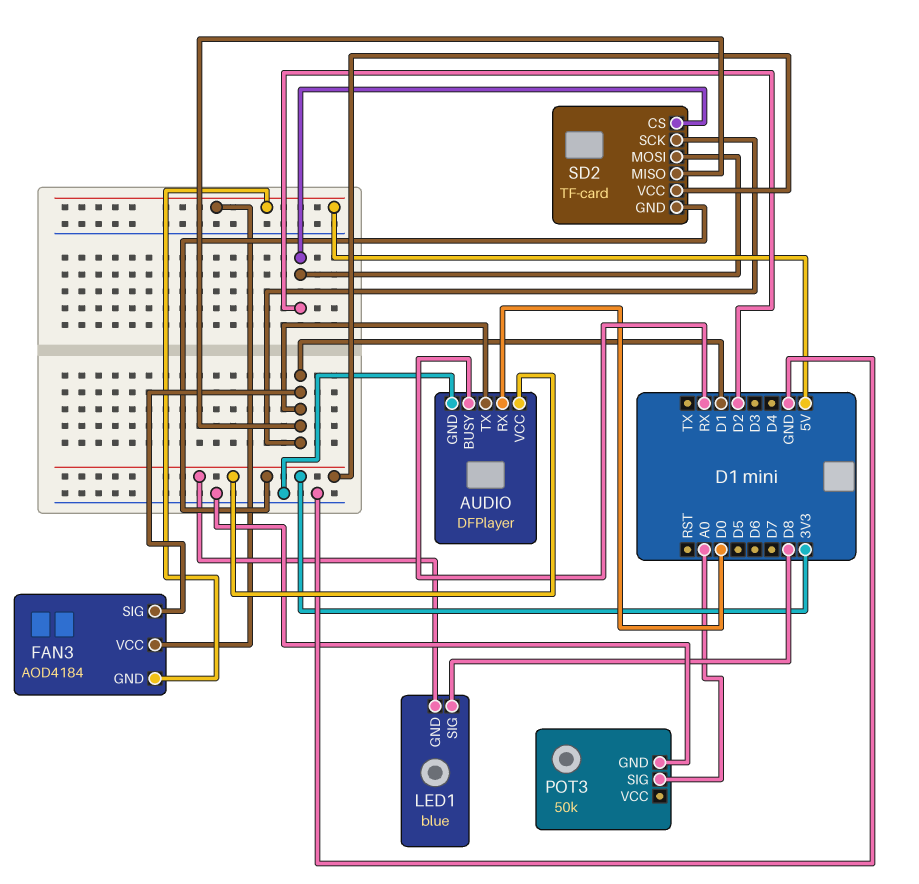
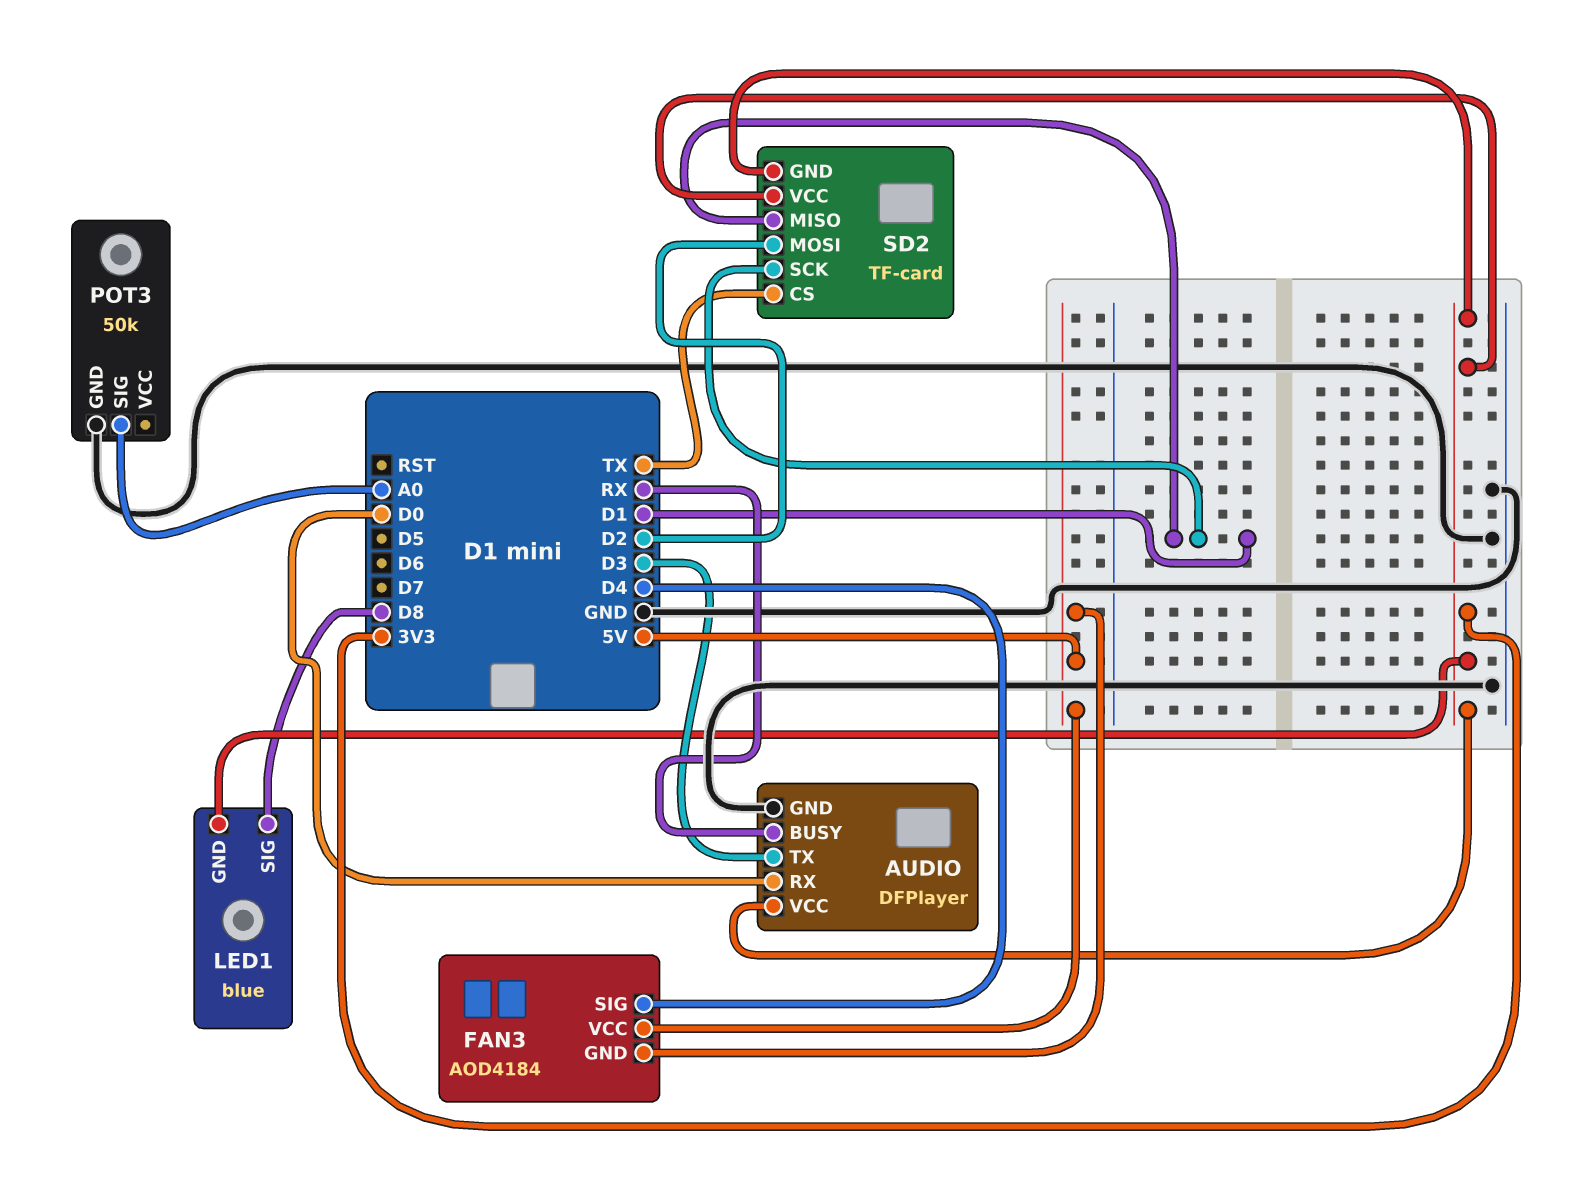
AUDIO pin TX: D1 -> D3
FAN3 pin SIG: D1 -> D4
SD2 pin CS: D2 -> TX

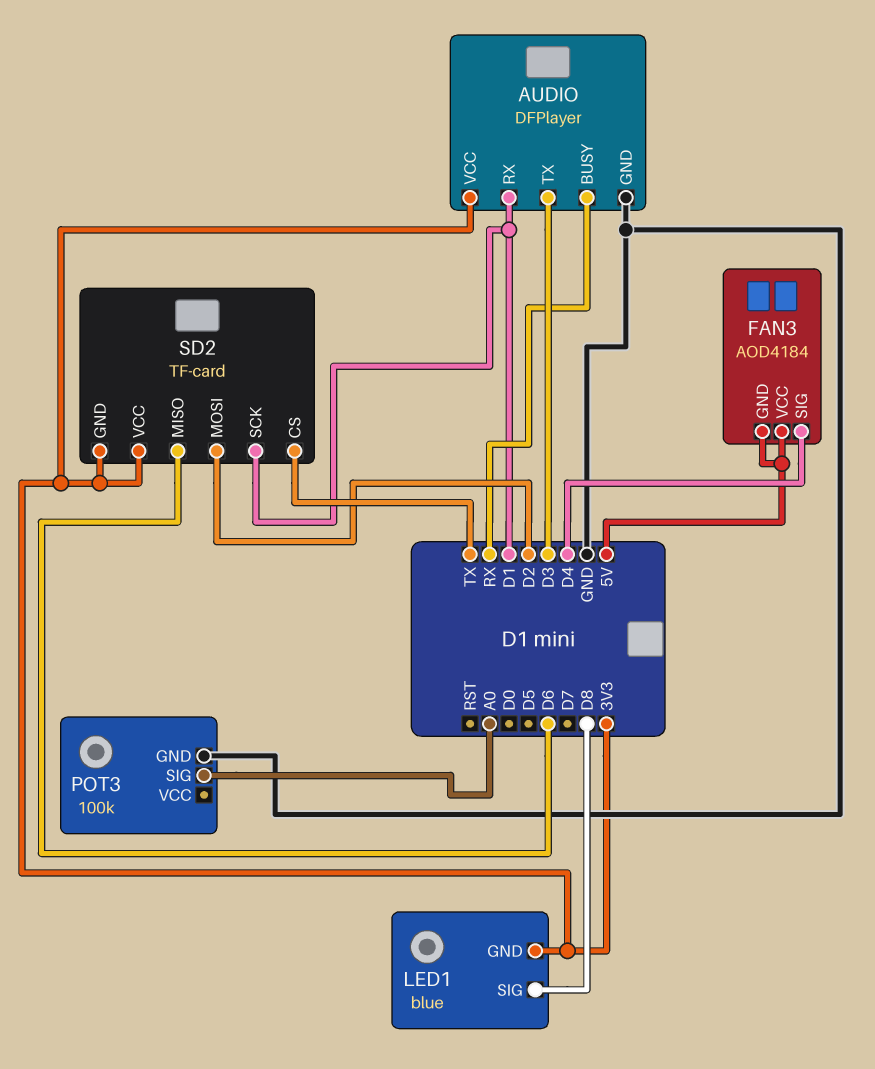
AUDIO pin RX: D0 -> D1
POT3: 50k -> 100k
SD2 pin MISO: D1 -> D6

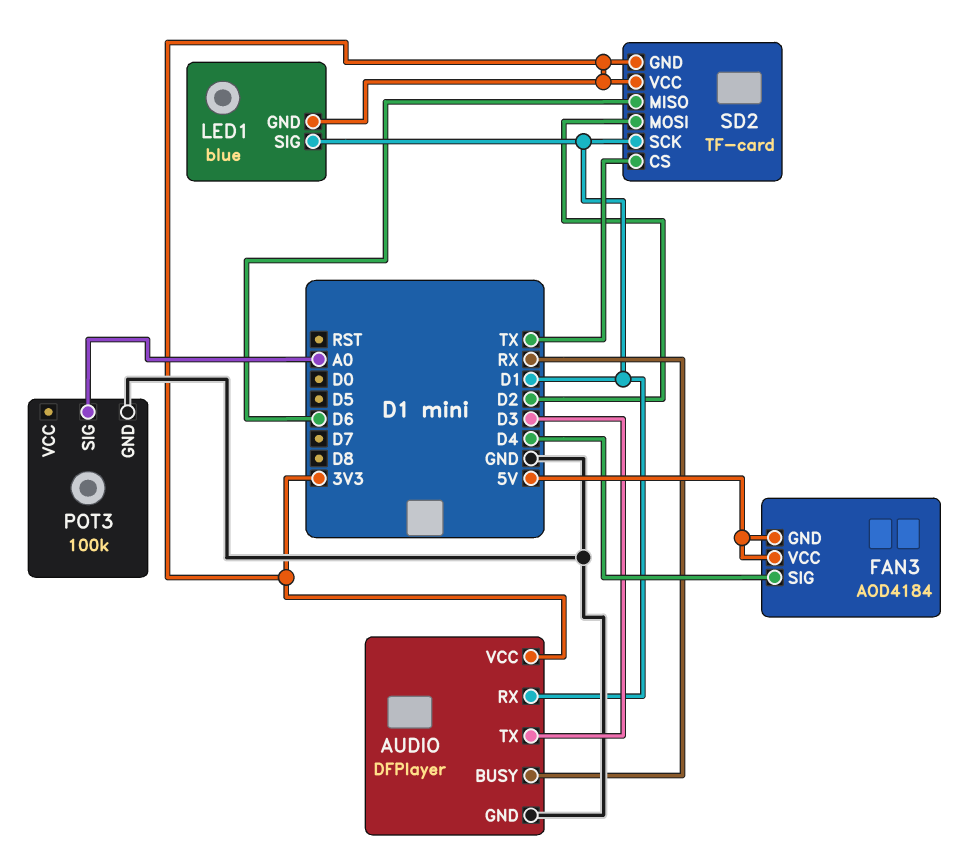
LED1 pin SIG: D8 -> D1

